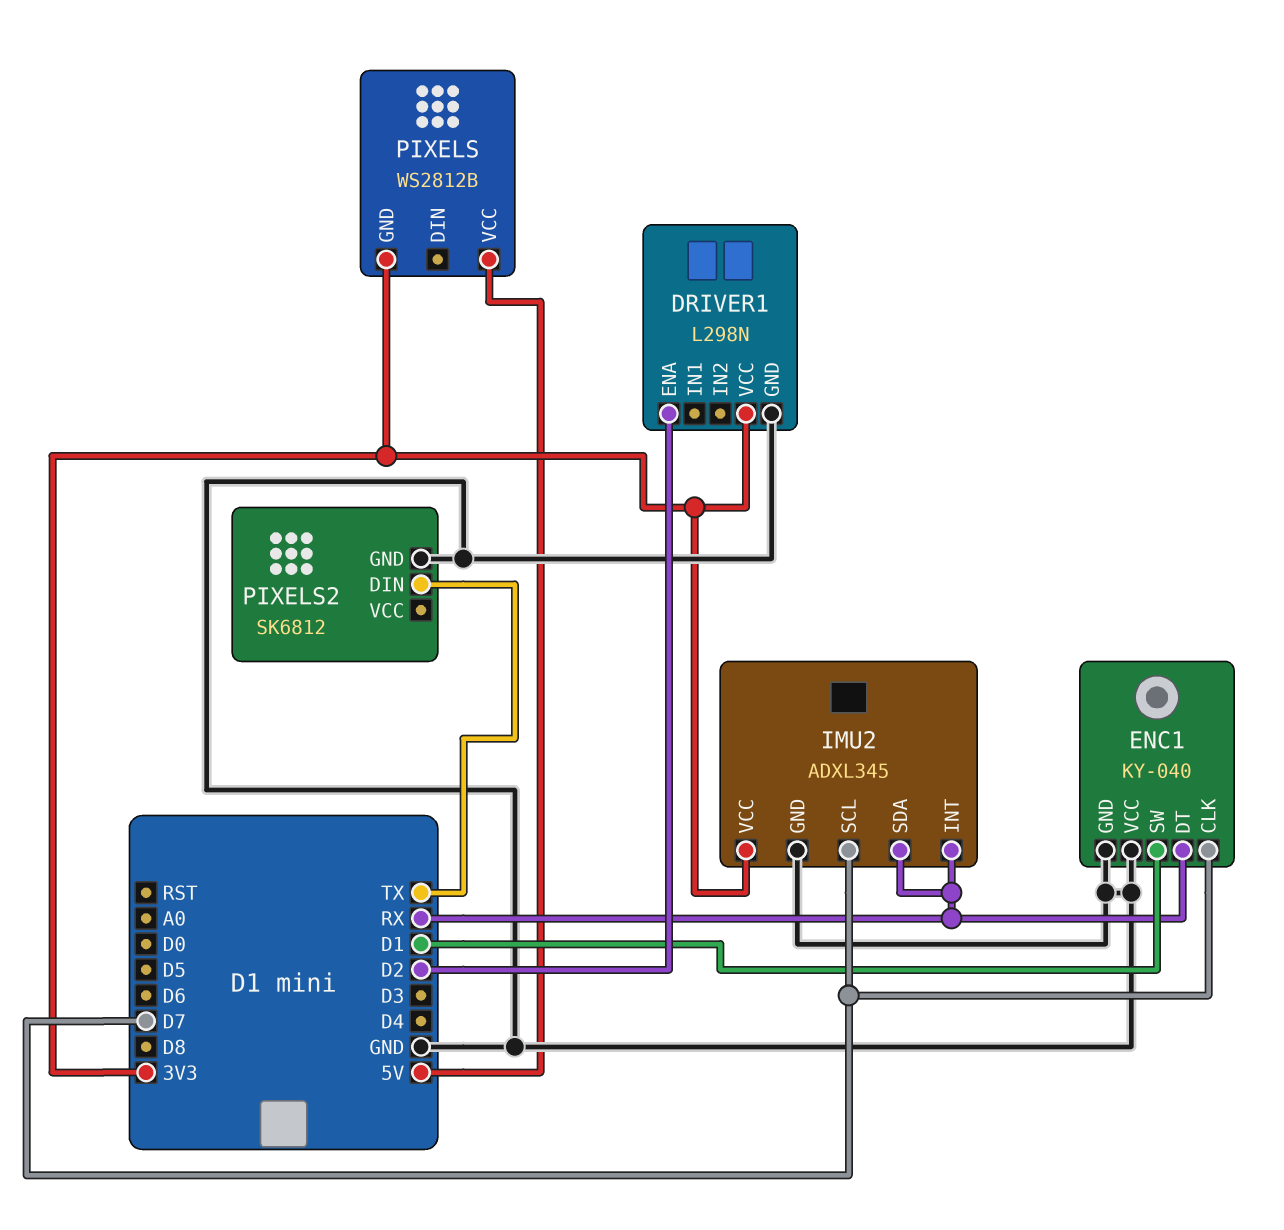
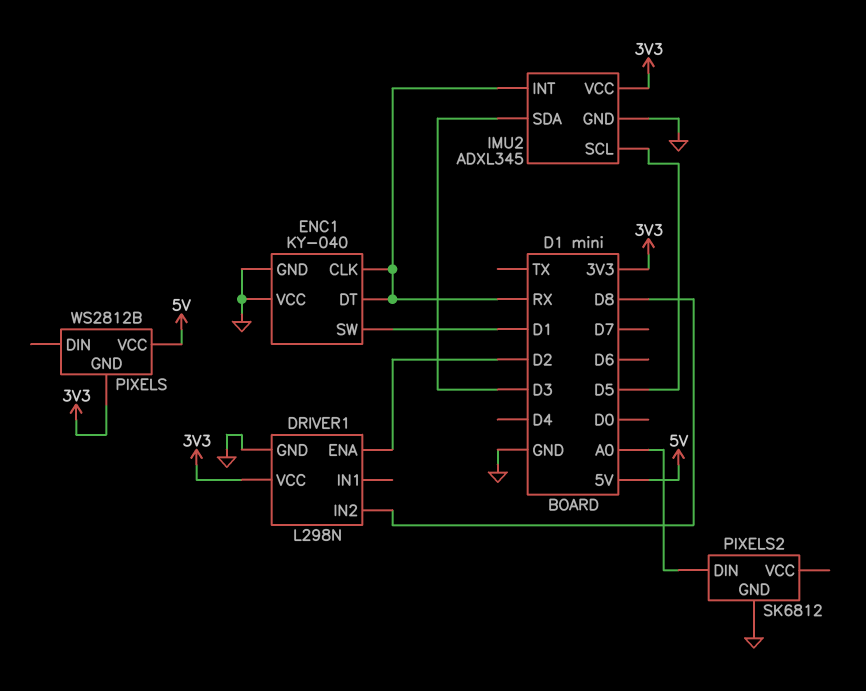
DRIVER1 pin IN2: none -> D8
ENC1 pin CLK: D7 -> RX
IMU2 pin SCL: D7 -> D5
IMU2 pin SDA: RX -> D3
PIXELS2 pin DIN: TX -> A0

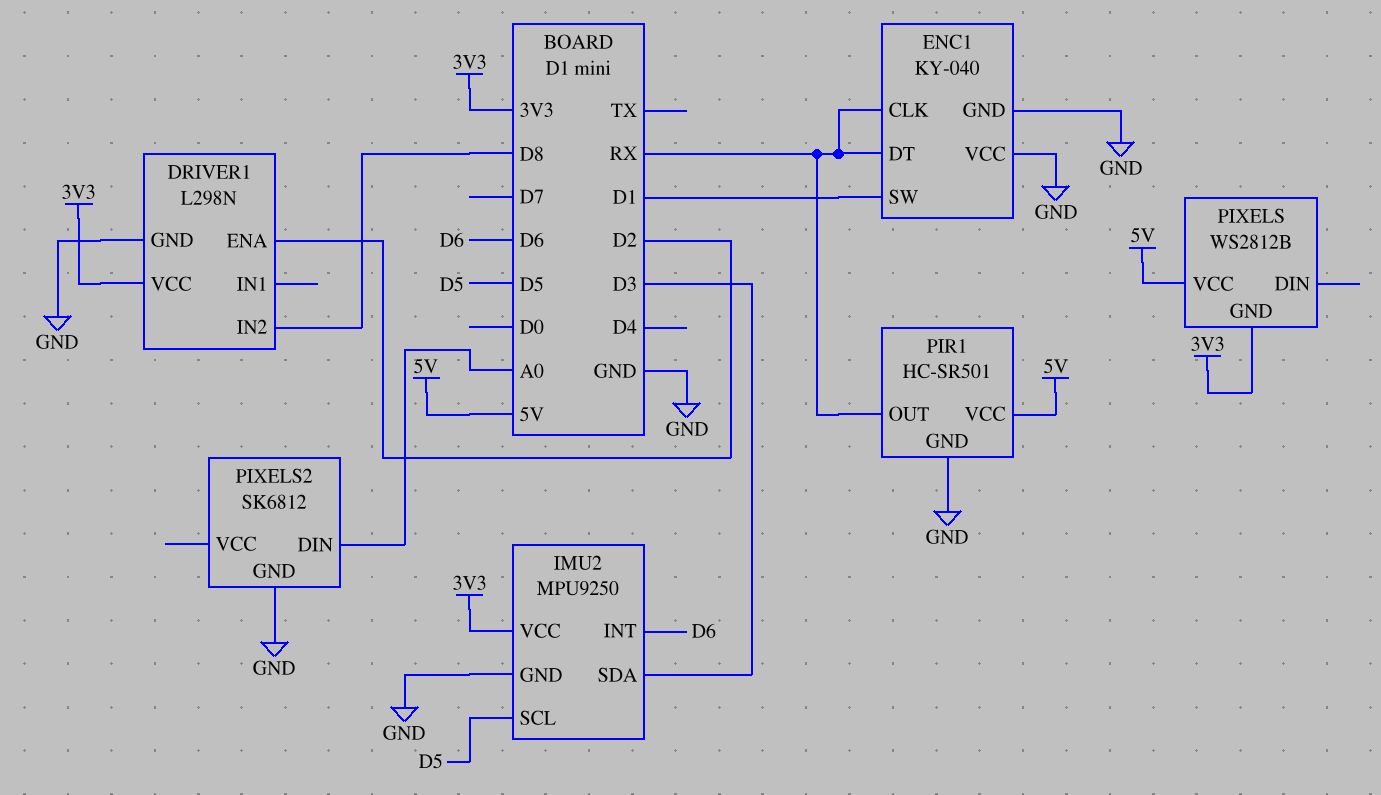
IMU2: ADXL345 -> MPU9250
IMU2 pin INT: RX -> D6
PIR1: none -> HC-SR501
PIR1 pin GND: none -> GND
PIR1 pin OUT: none -> RX
PIR1 pin VCC: none -> 5V

